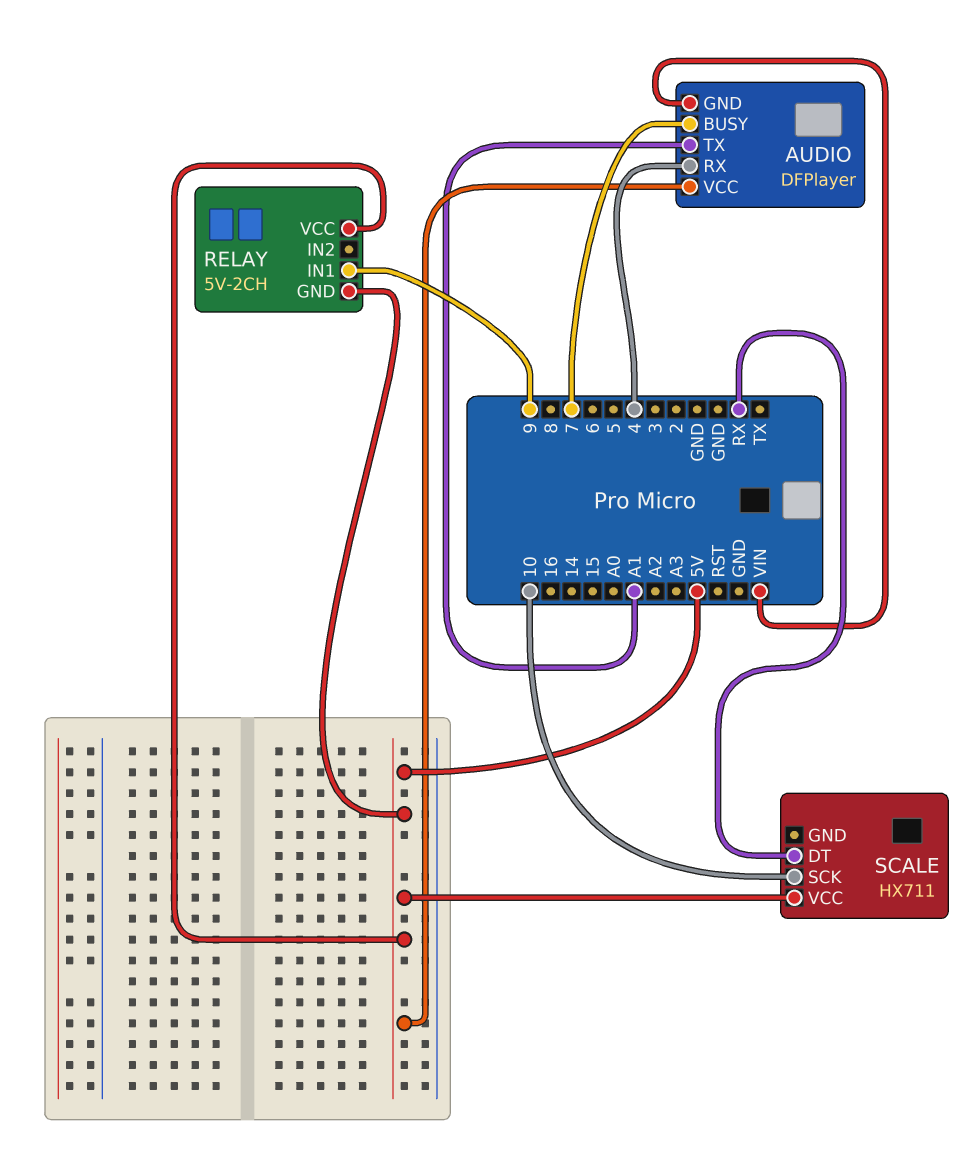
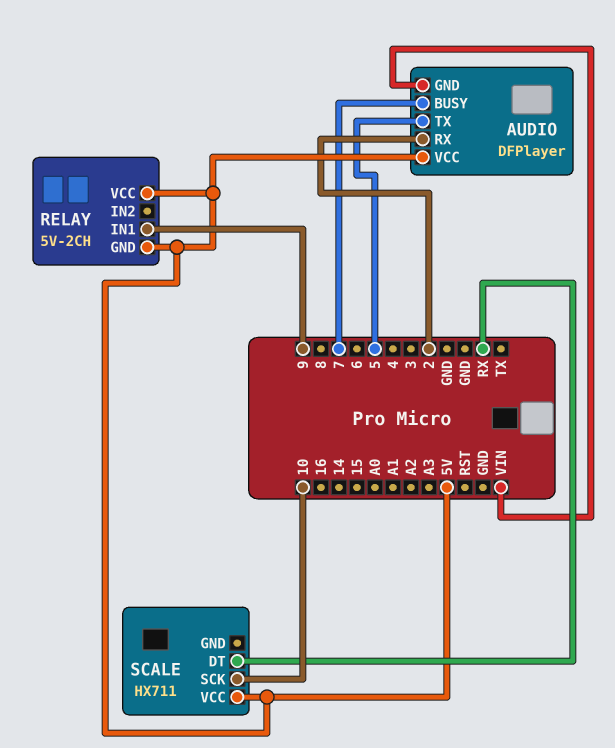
AUDIO pin RX: 4 -> 2
AUDIO pin TX: A1 -> 5

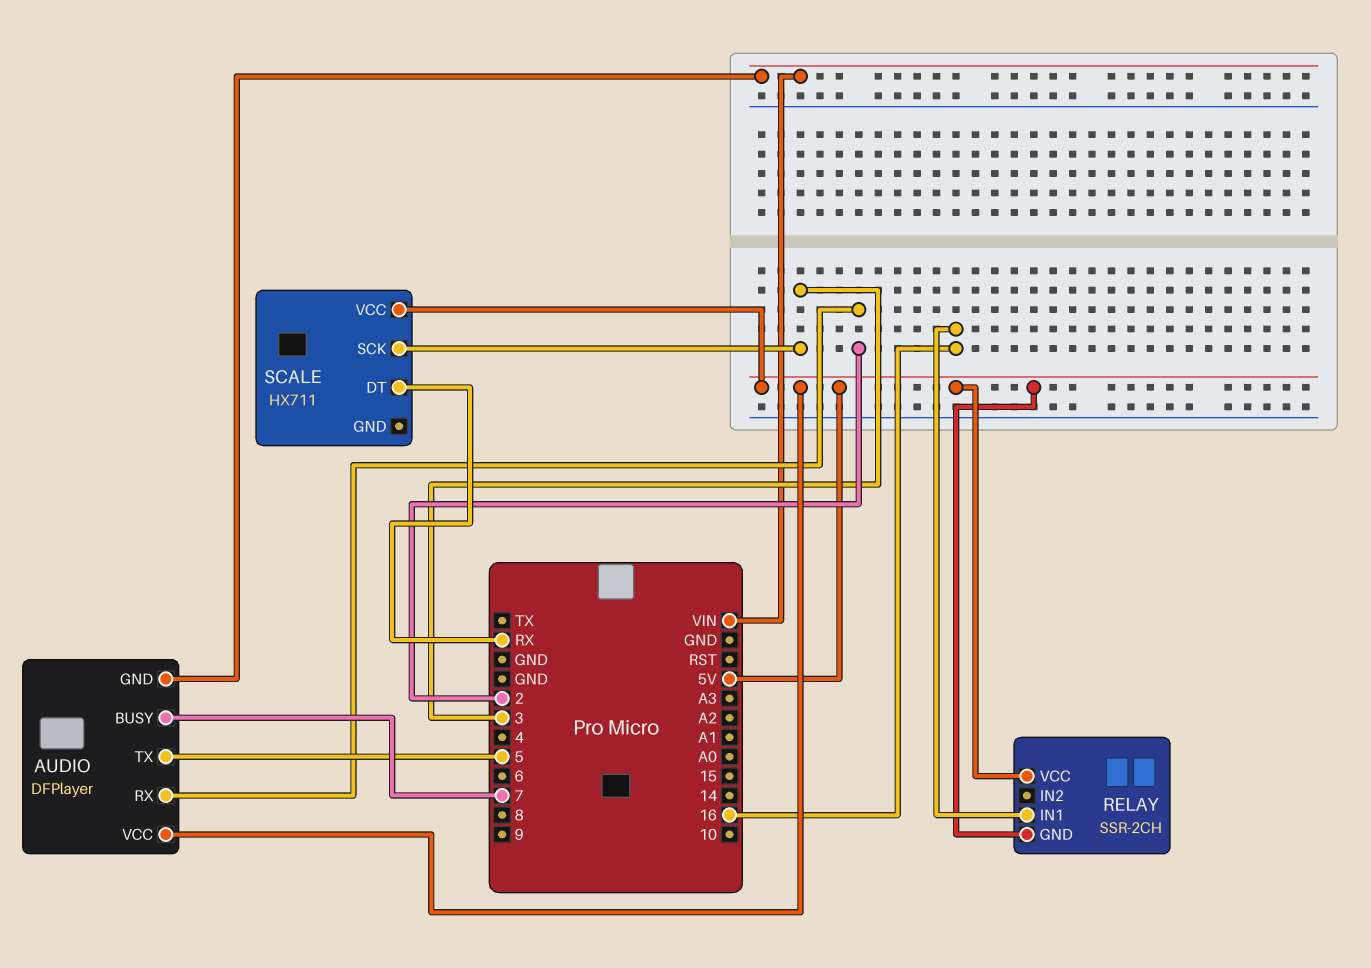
RELAY: 5V-2CH -> SSR-2CH
RELAY pin IN1: 9 -> 16
SCALE pin SCK: 10 -> 3

